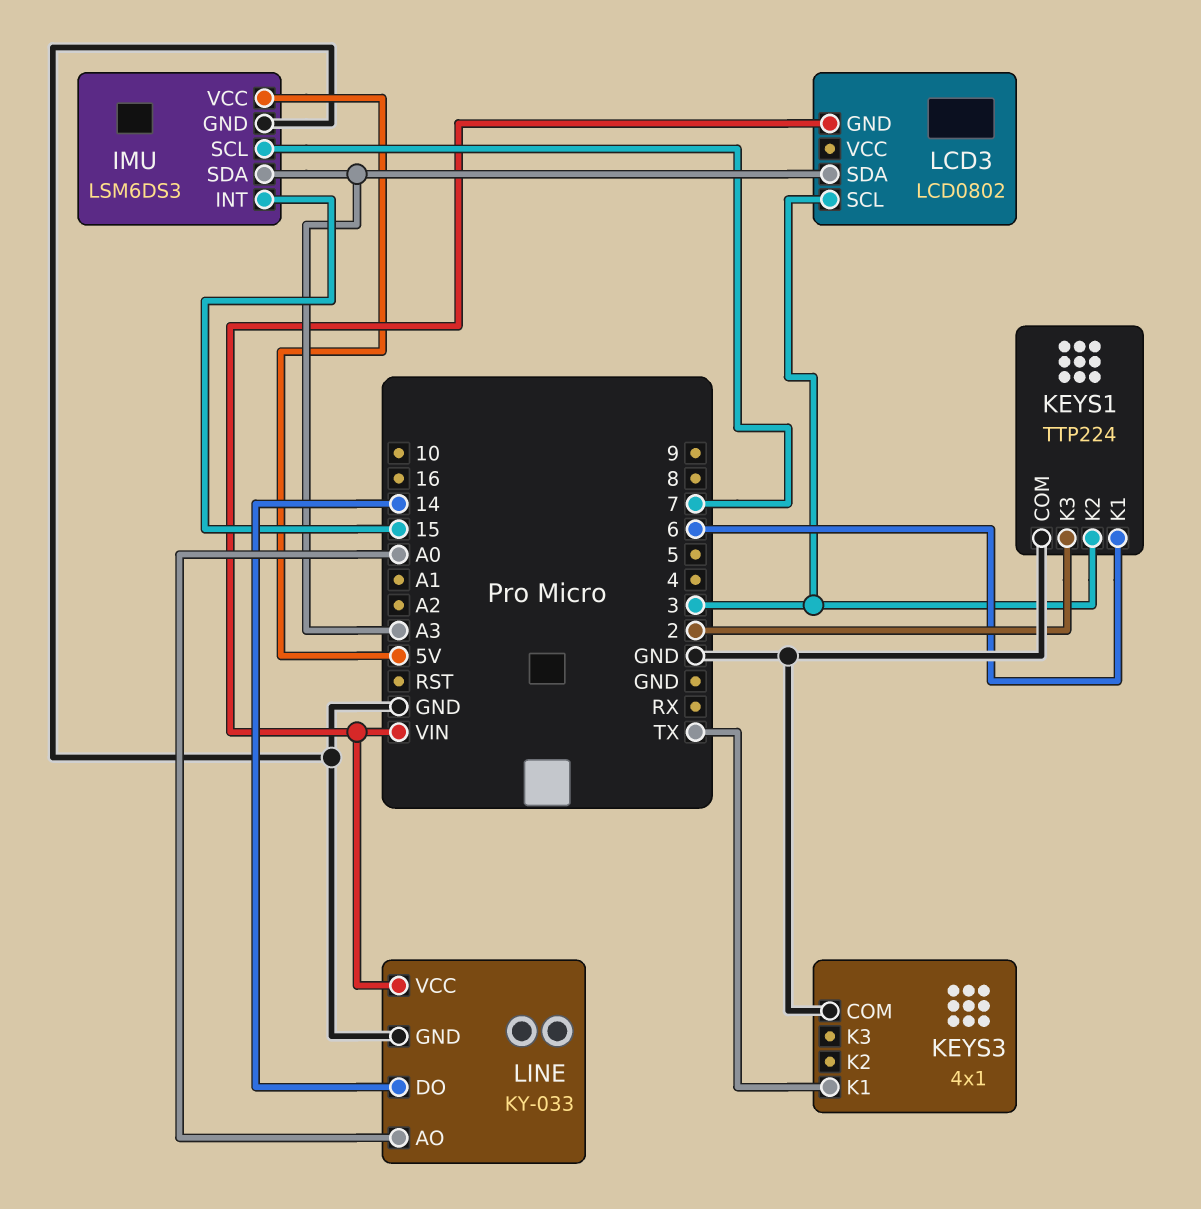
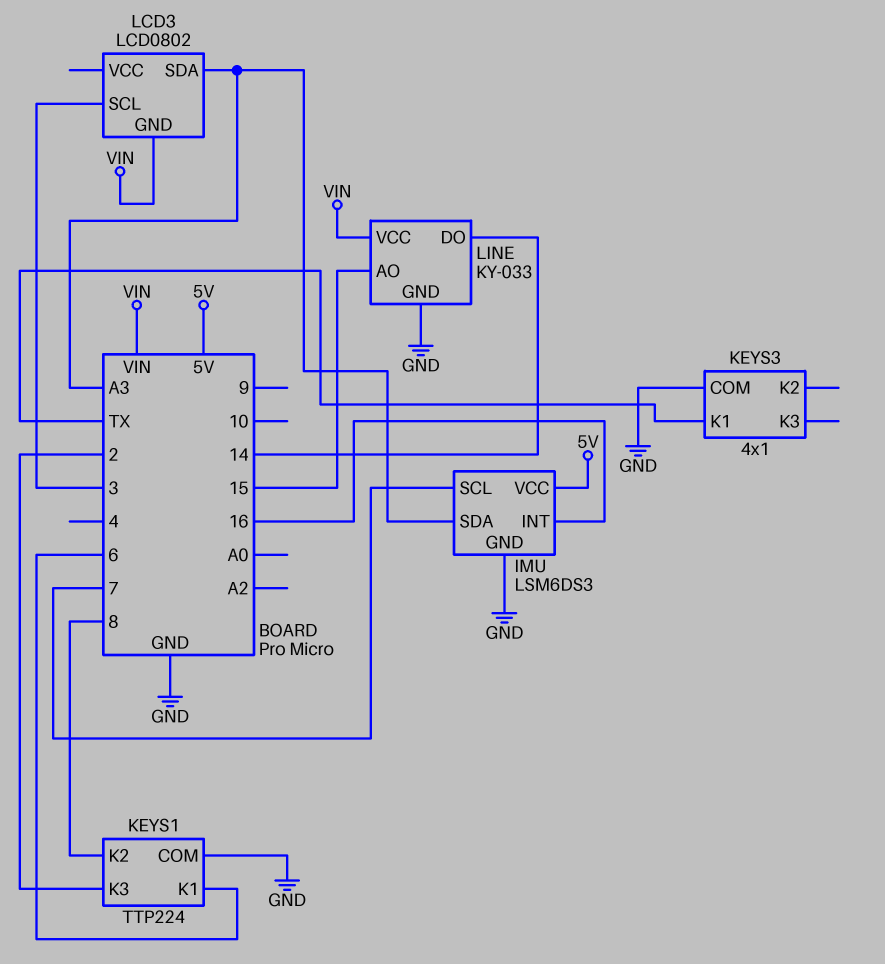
IMU pin INT: 15 -> 16
KEYS1 pin K2: 3 -> 8
LINE pin AO: A0 -> 15

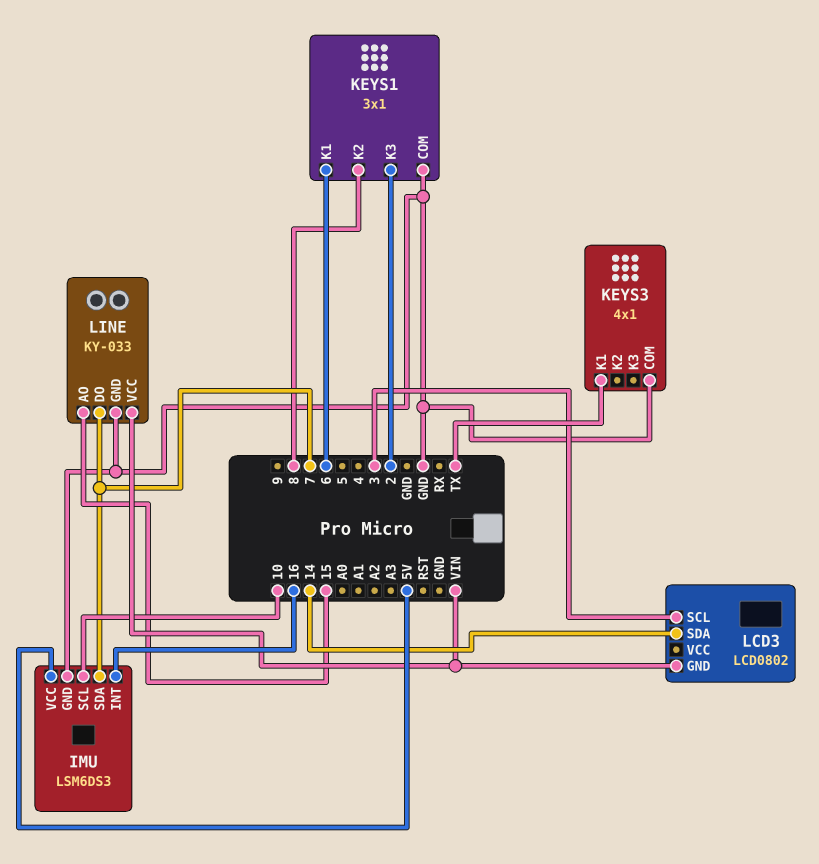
IMU pin SCL: 7 -> 10
IMU pin SDA: A3 -> 7
KEYS1: TTP224 -> 3x1
LCD3 pin SDA: A3 -> 14
LINE pin DO: 14 -> 7

